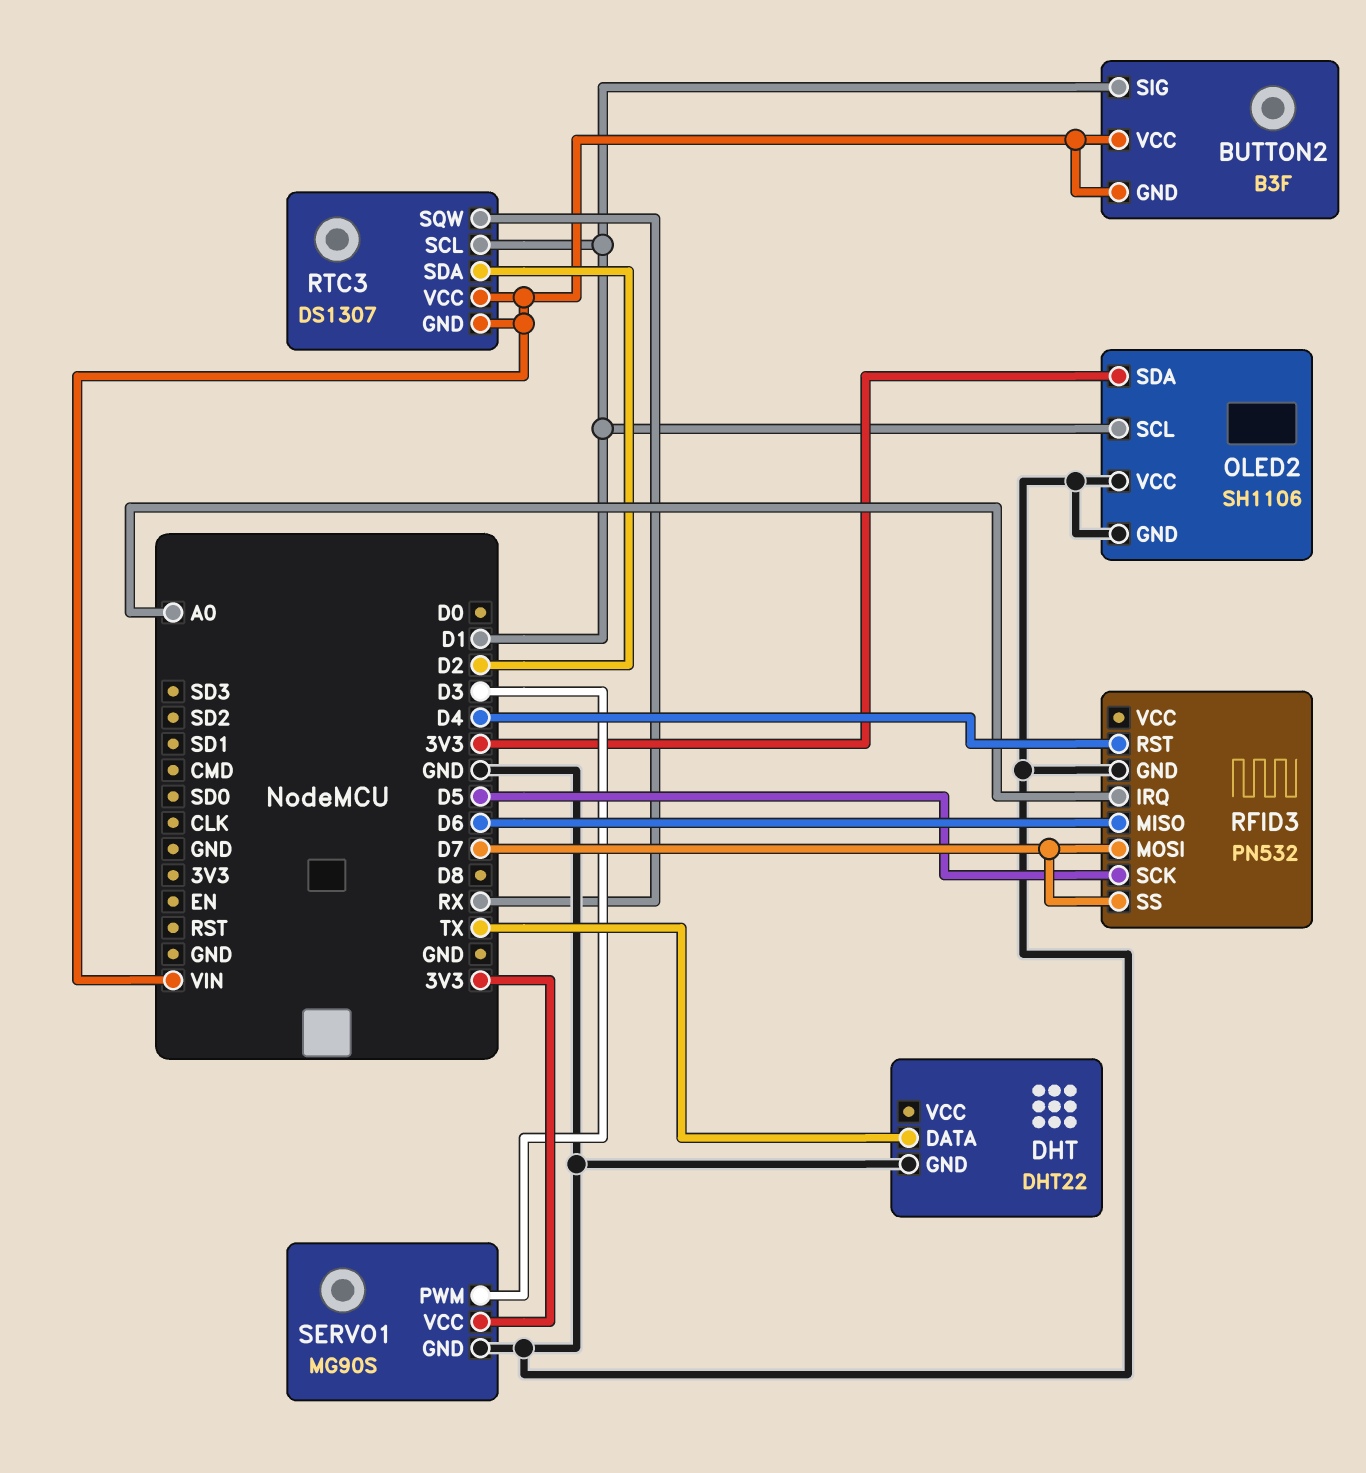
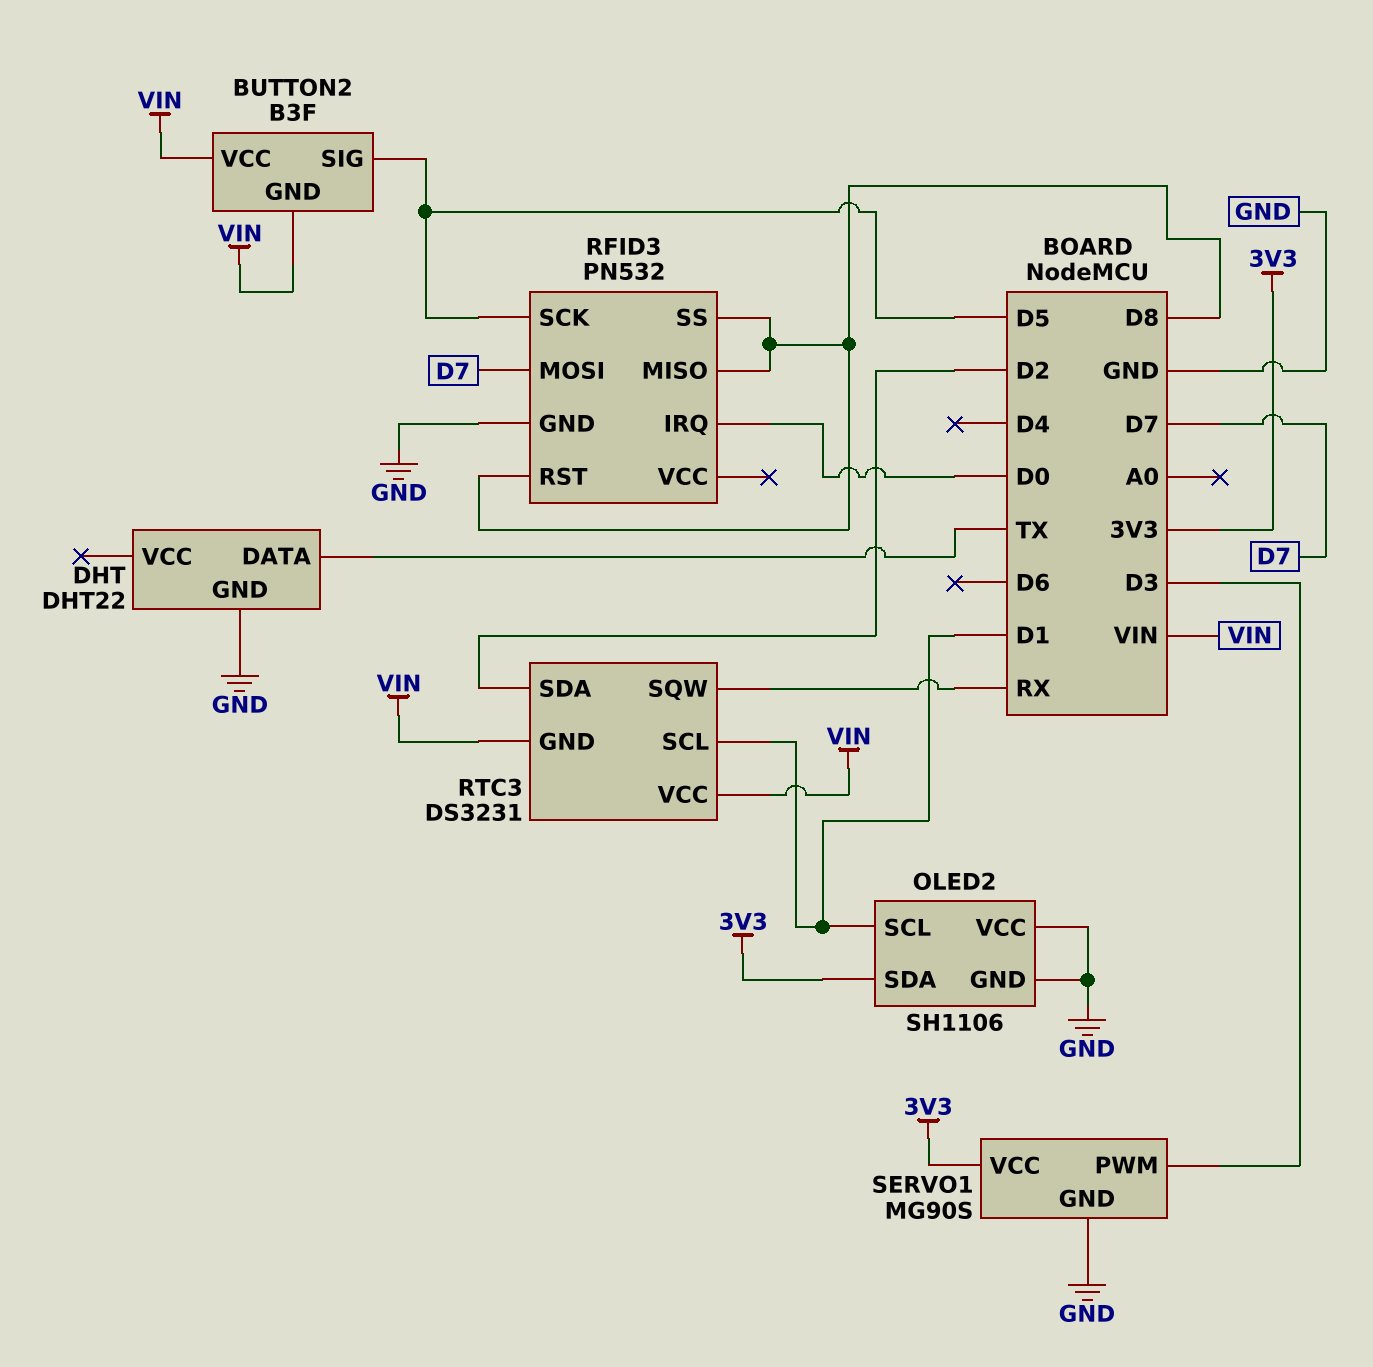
BUTTON2 pin SIG: D1 -> D5
RFID3 pin IRQ: A0 -> D0
RFID3 pin MISO: D6 -> D8
RFID3 pin RST: D4 -> D8
RFID3 pin SS: D7 -> D8
RTC3: DS1307 -> DS3231

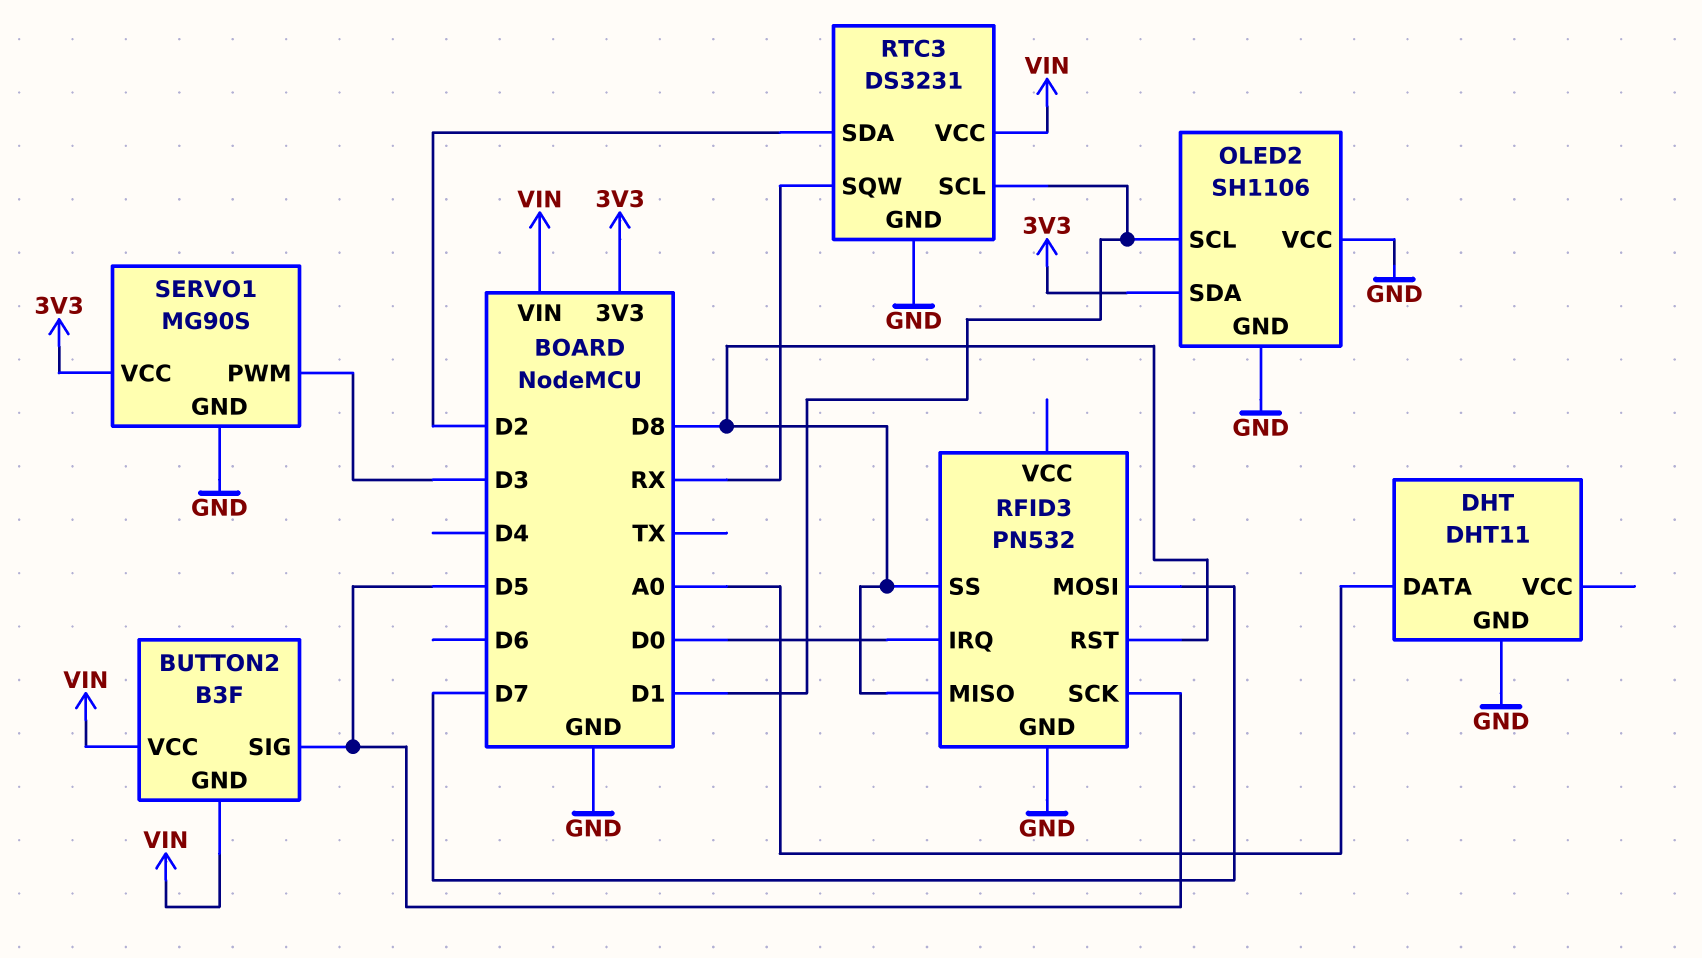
DHT: DHT22 -> DHT11
DHT pin DATA: TX -> A0
RTC3 pin GND: VIN -> GND

